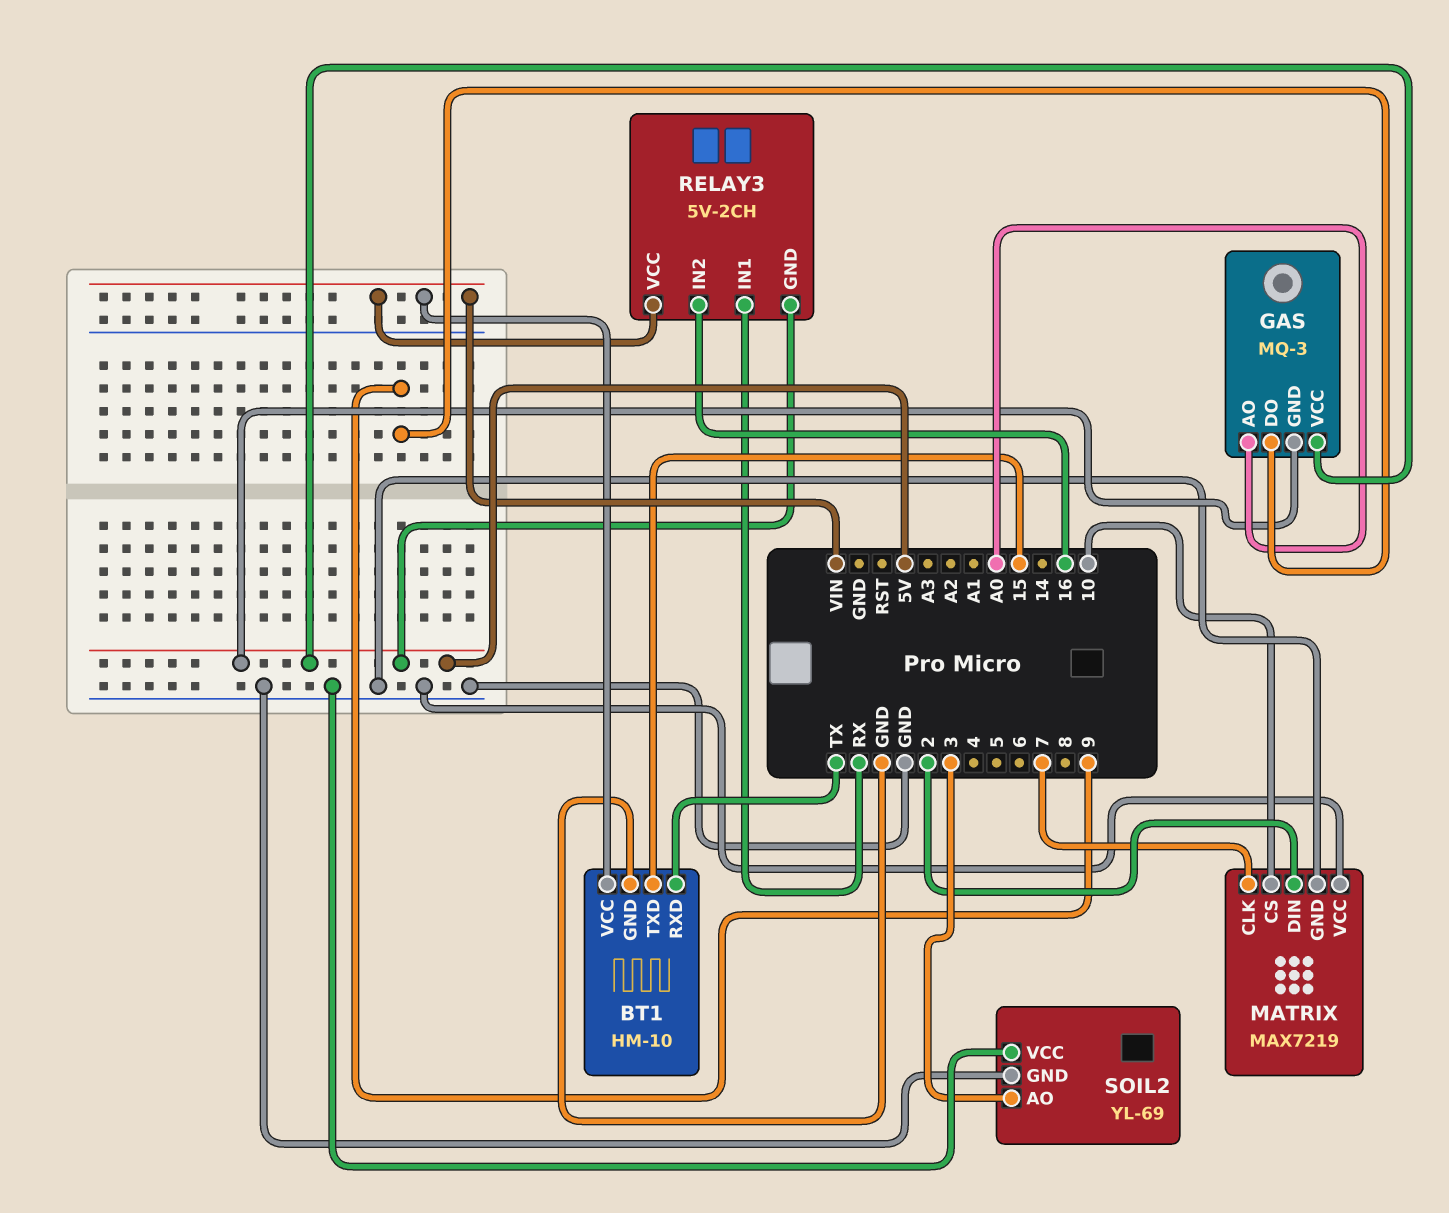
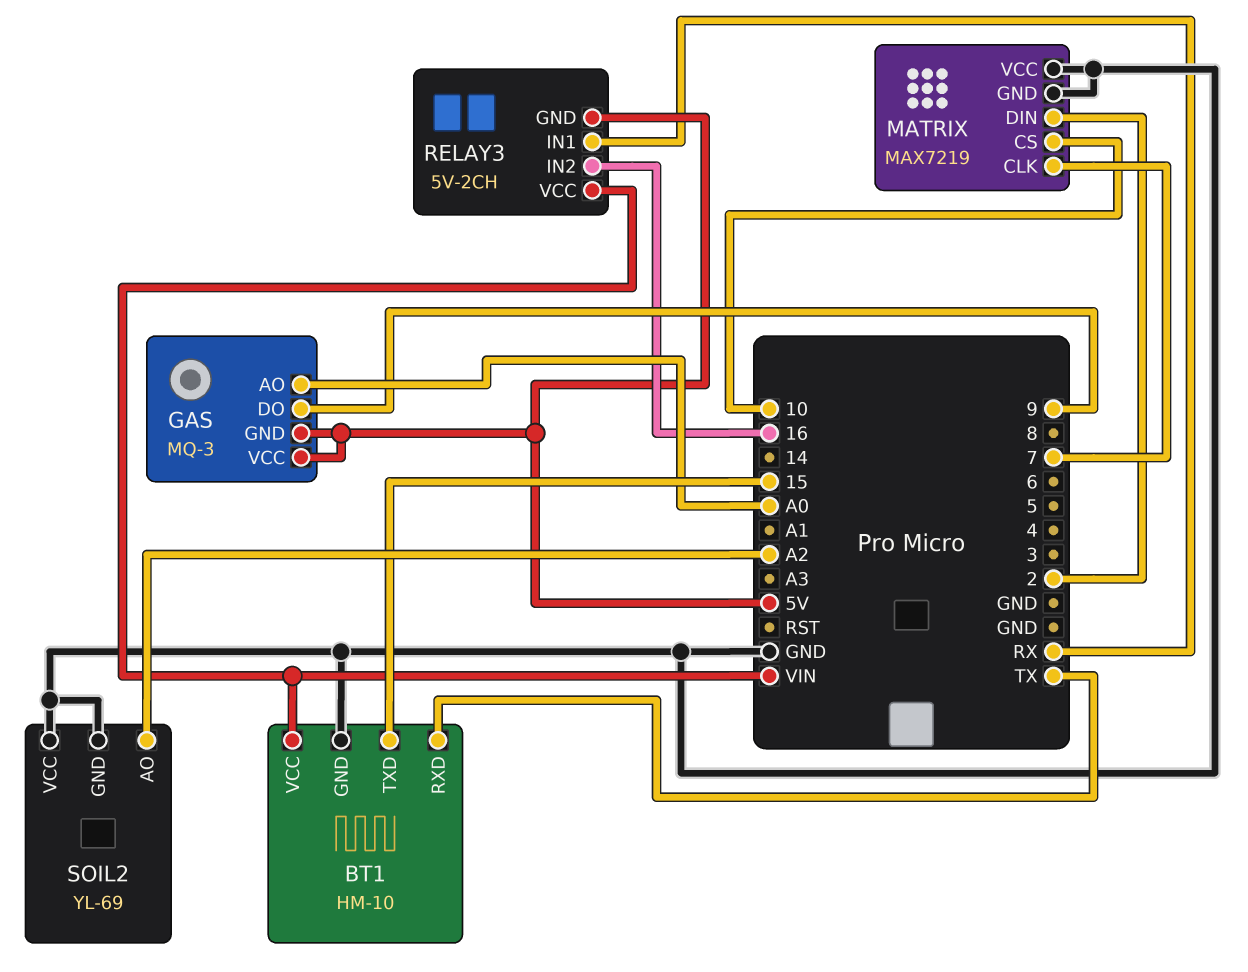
SOIL2 pin AO: 3 -> A2

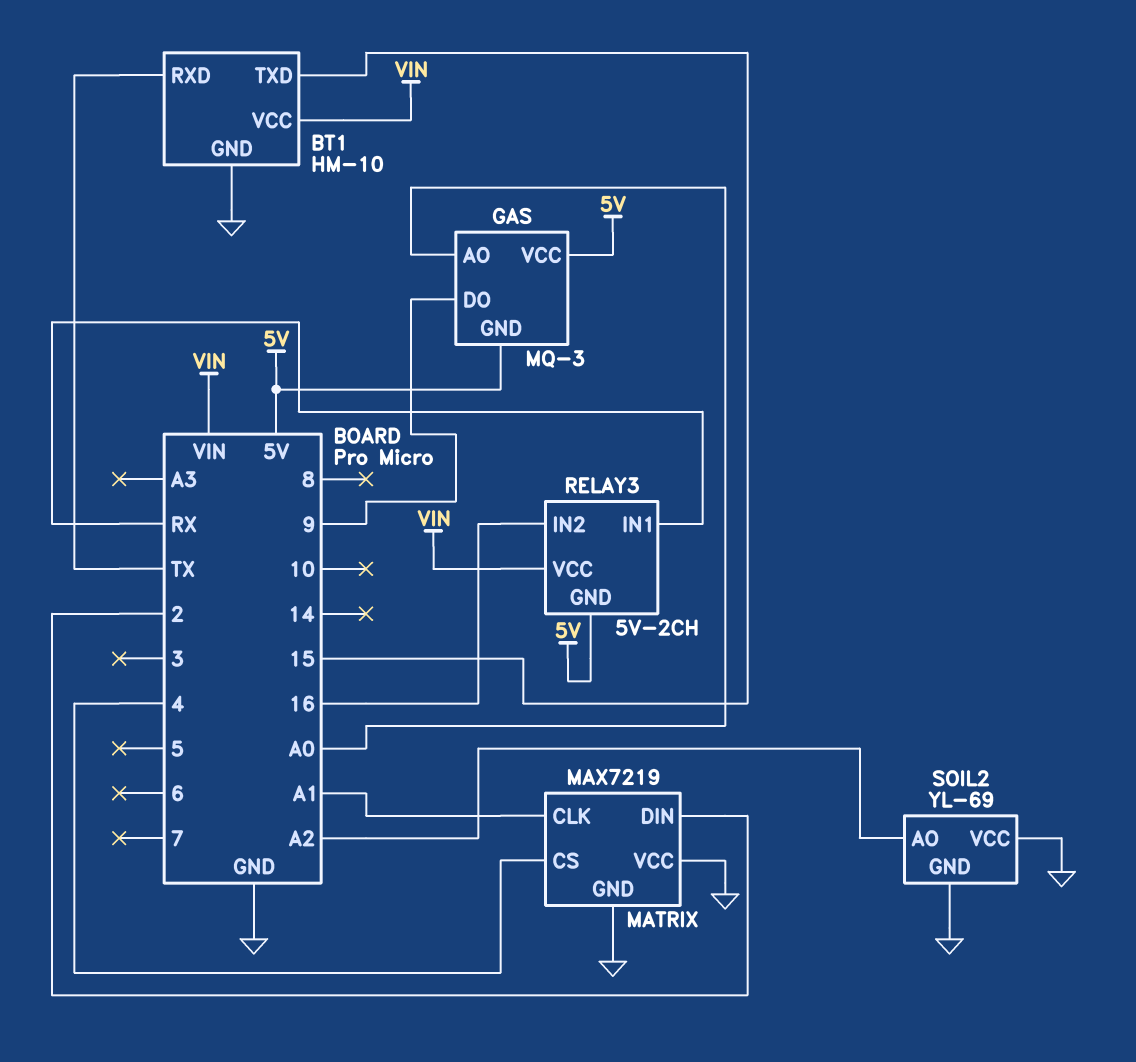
MATRIX pin CLK: 7 -> A1
MATRIX pin CS: 10 -> 4

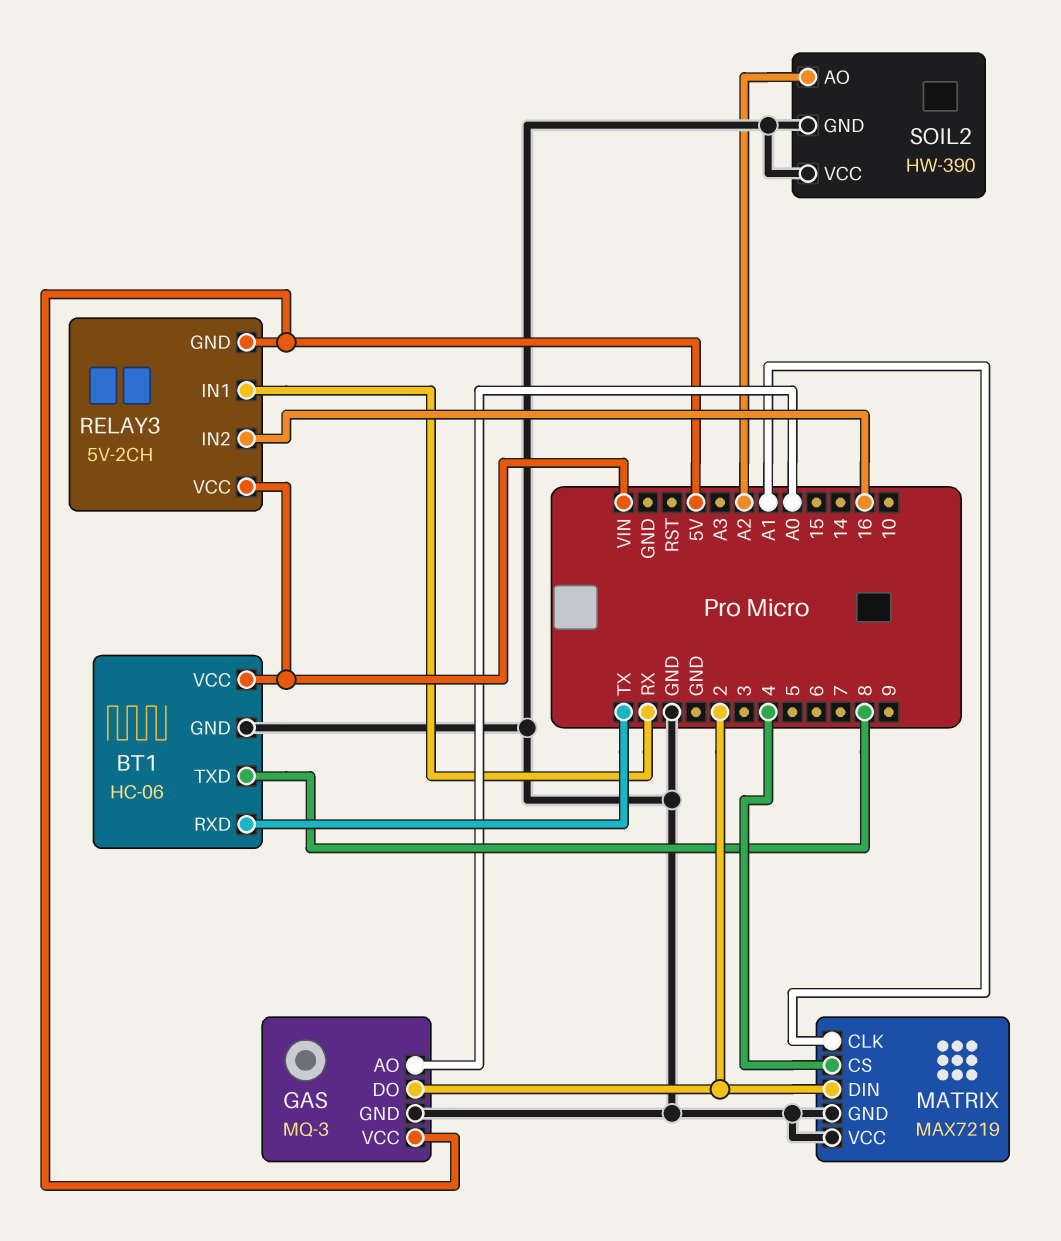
BT1: HM-10 -> HC-06
BT1 pin TXD: 15 -> 8
GAS pin DO: 9 -> 2
GAS pin GND: 5V -> GND
SOIL2: YL-69 -> HW-390

